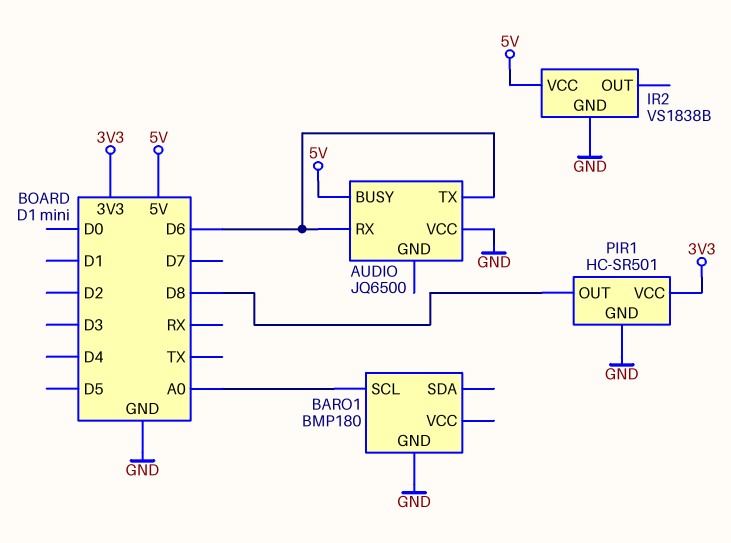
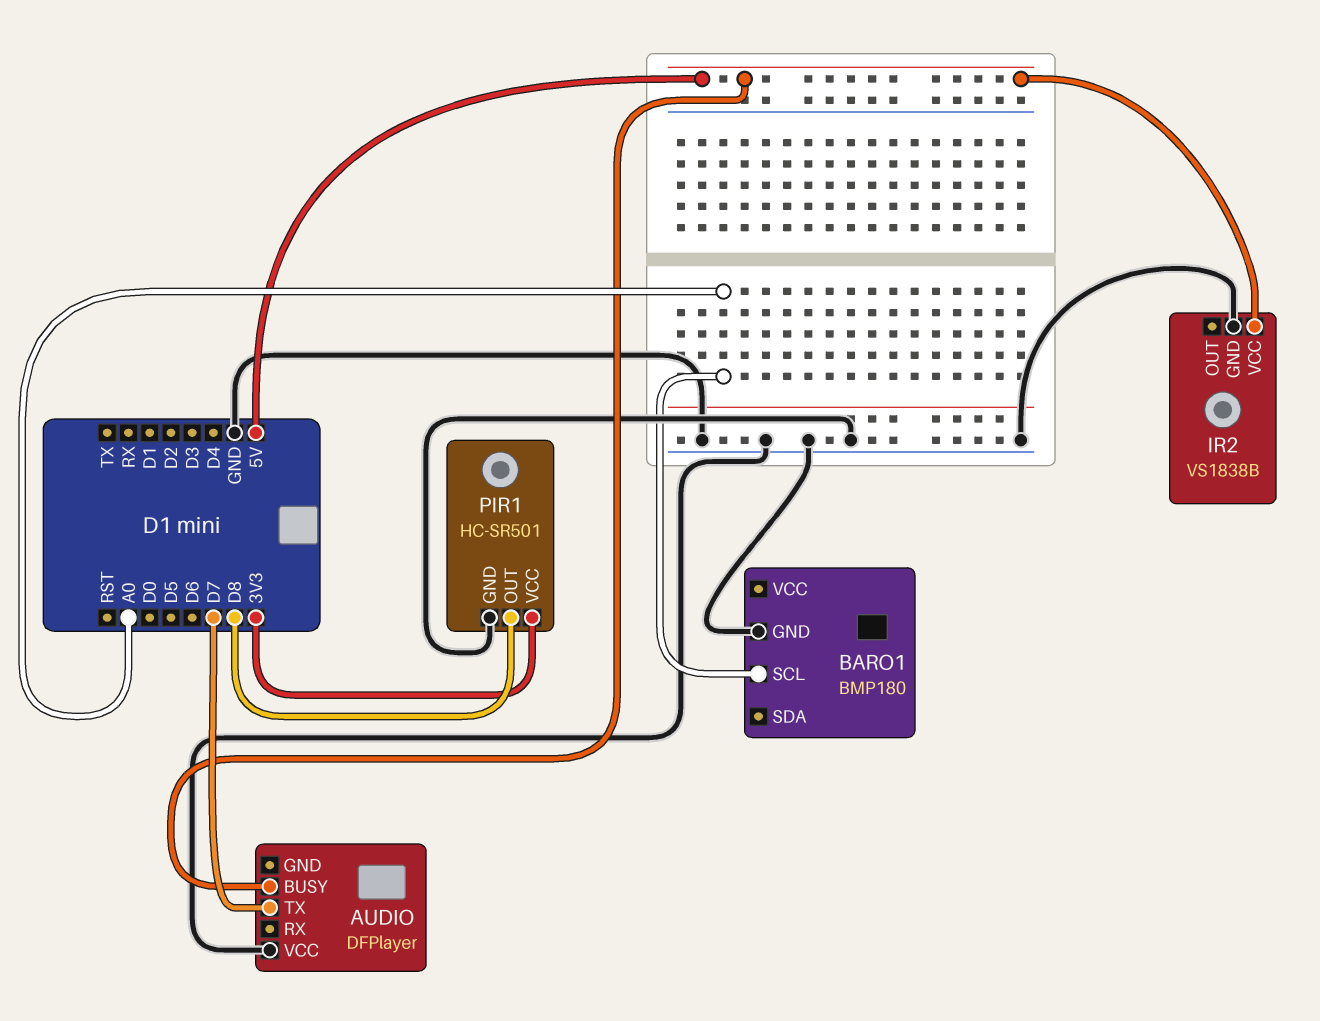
AUDIO: JQ6500 -> DFPlayer
AUDIO pin RX: D6 -> none
AUDIO pin TX: D6 -> D7

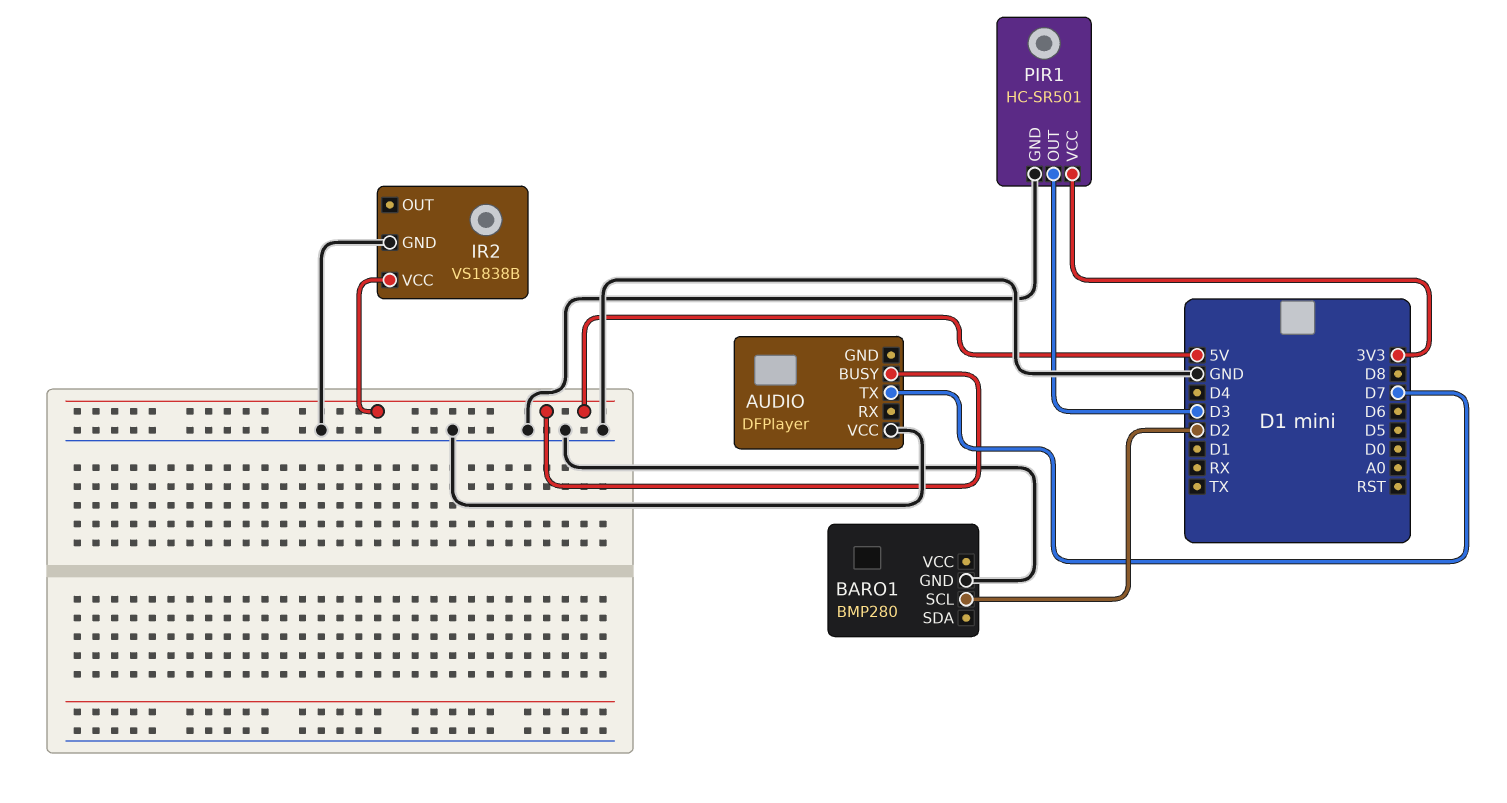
BARO1: BMP180 -> BMP280
BARO1 pin SCL: A0 -> D2
PIR1 pin OUT: D8 -> D3

